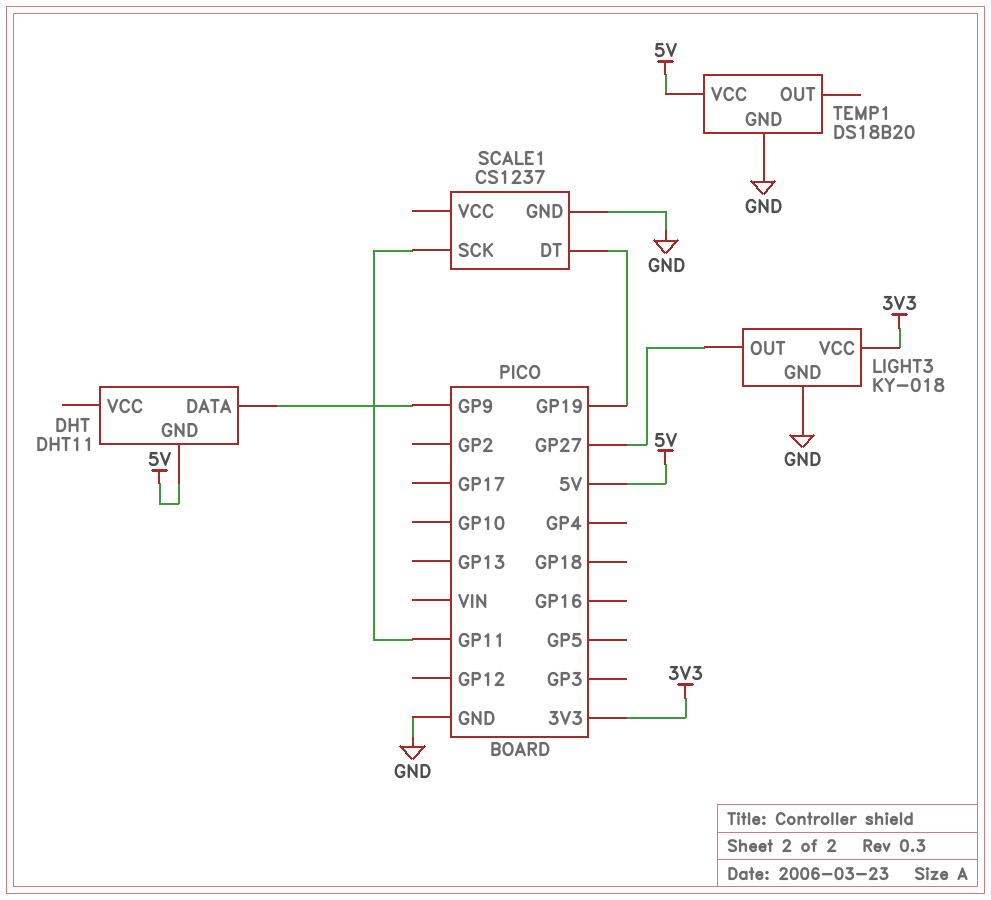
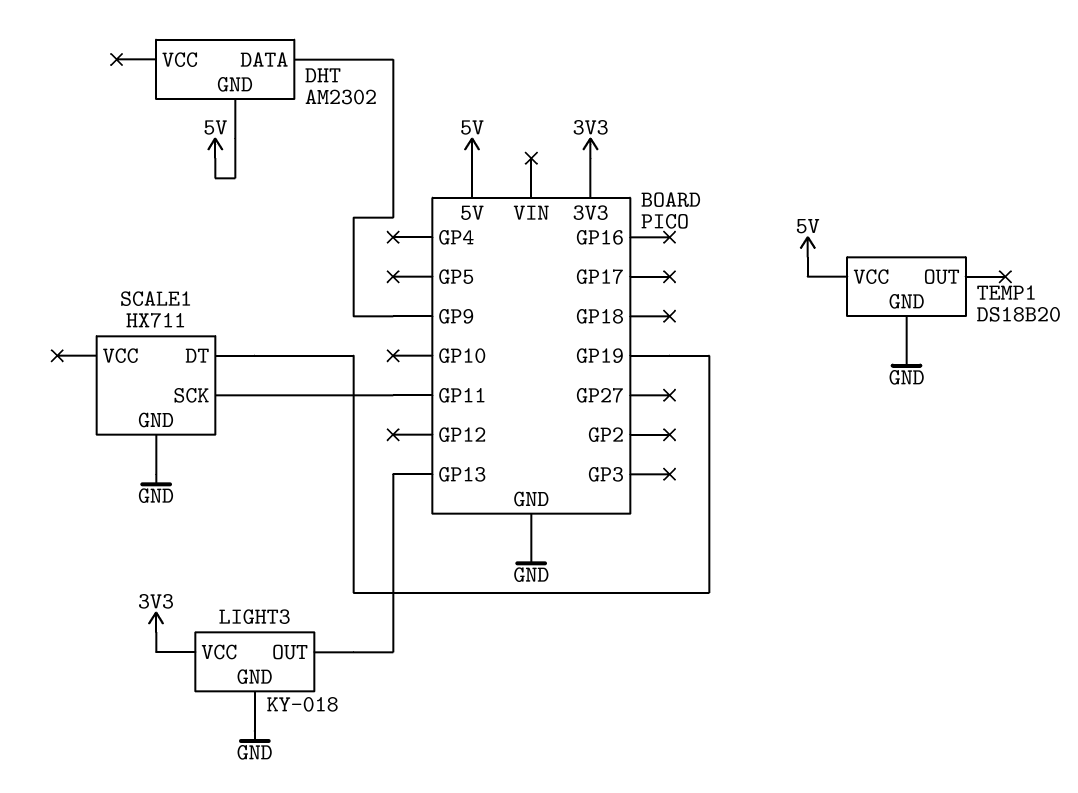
DHT: DHT11 -> AM2302
LIGHT3 pin OUT: GP27 -> GP13
SCALE1: CS1237 -> HX711

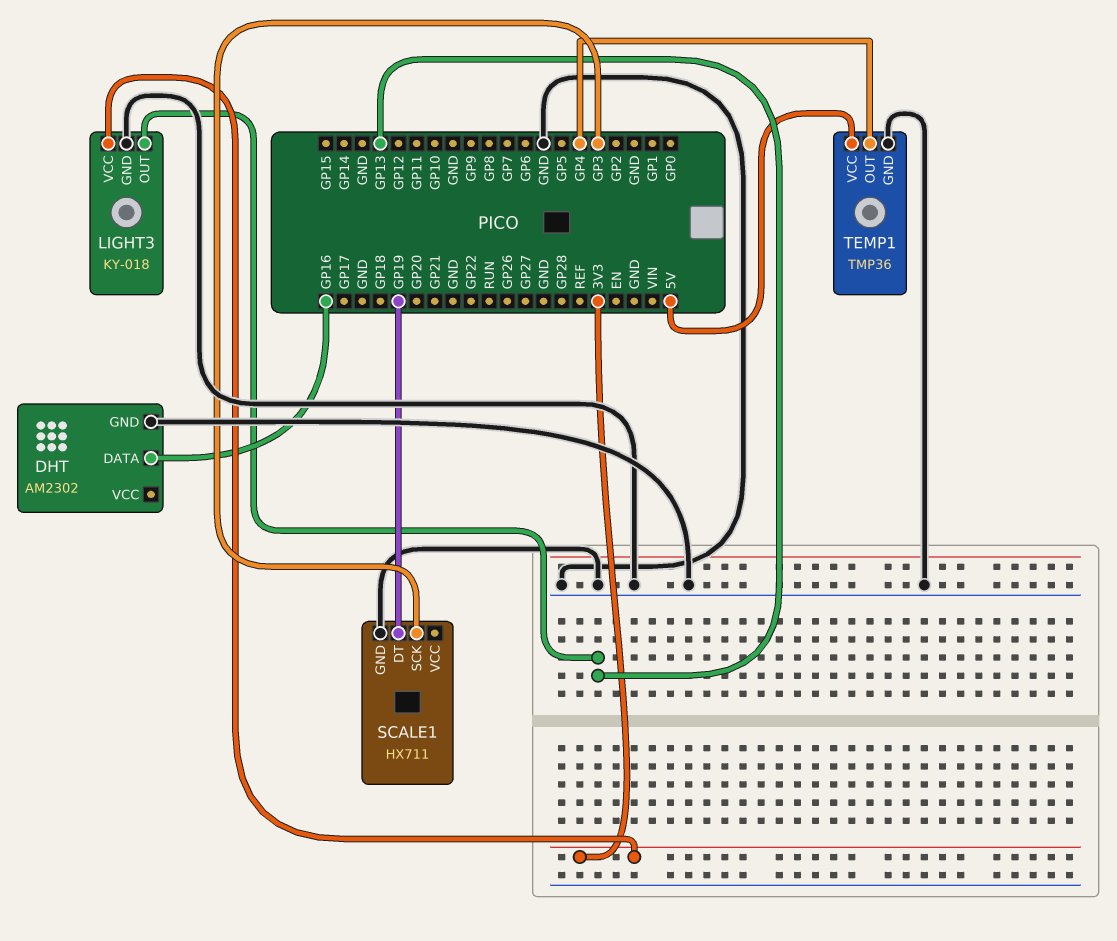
DHT pin DATA: GP9 -> GP16
DHT pin GND: 5V -> GND
SCALE1 pin SCK: GP11 -> GP3
TEMP1: DS18B20 -> TMP36
TEMP1 pin OUT: none -> GP4

